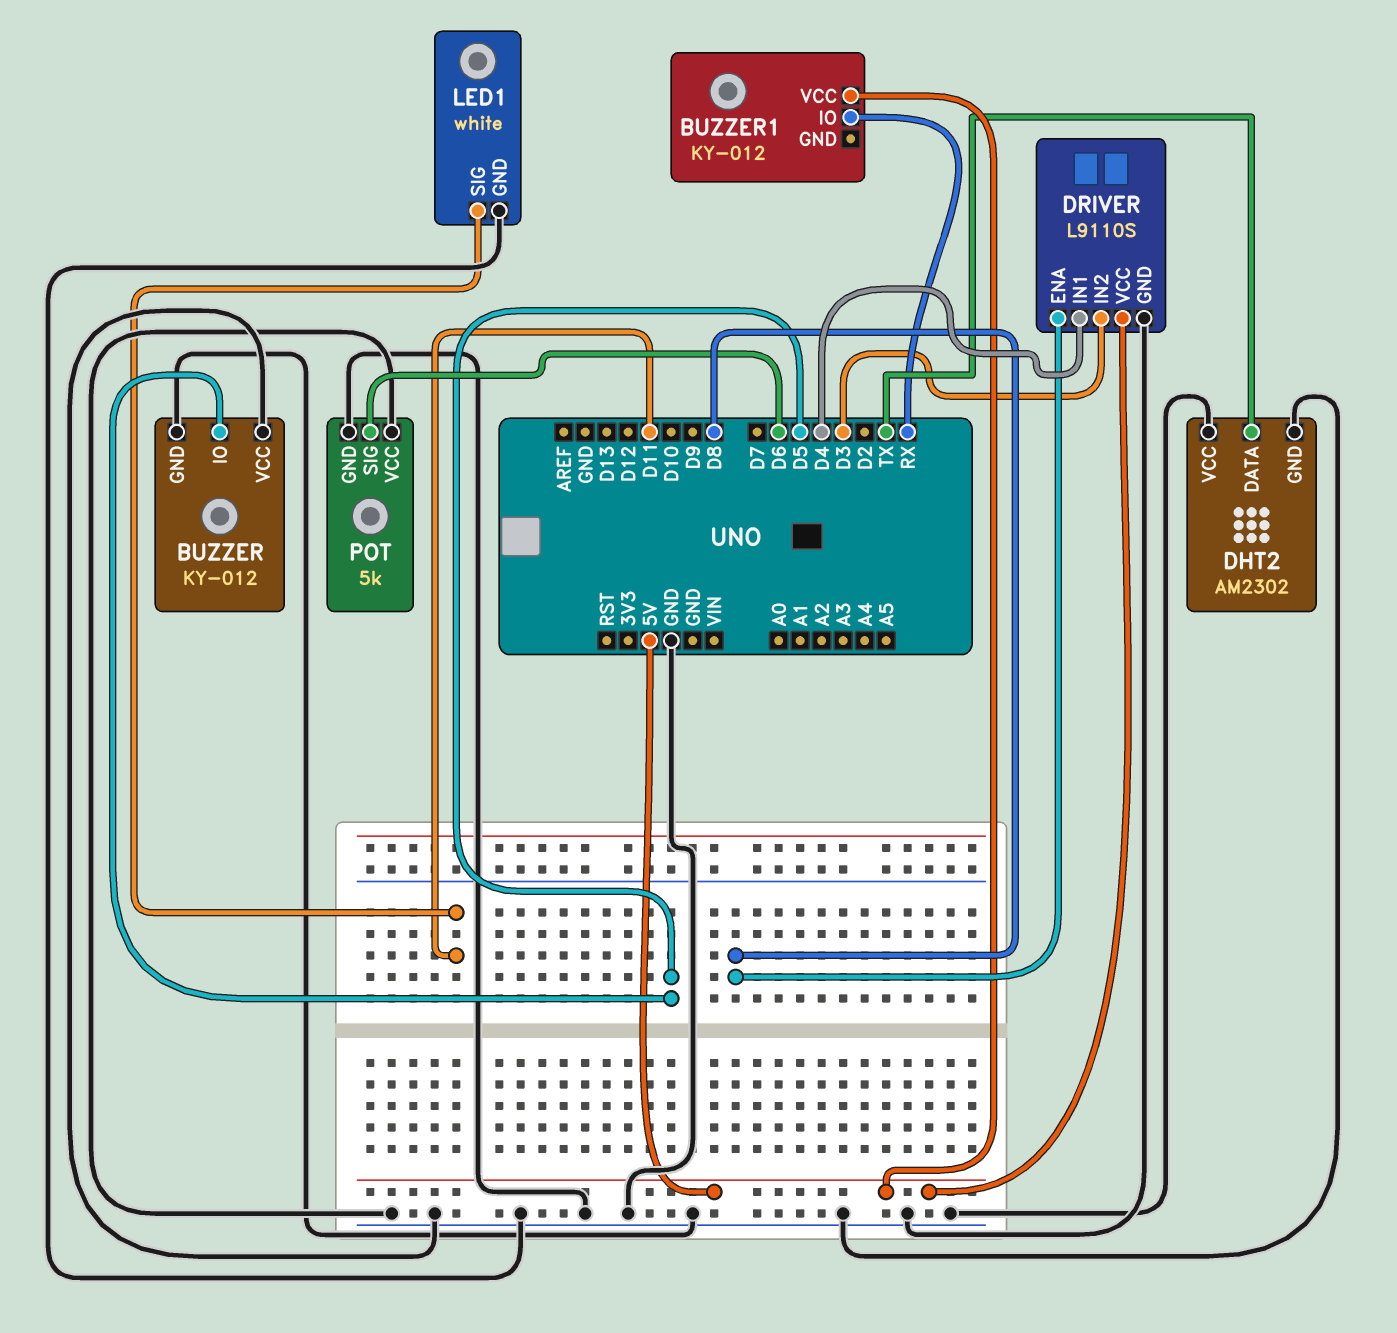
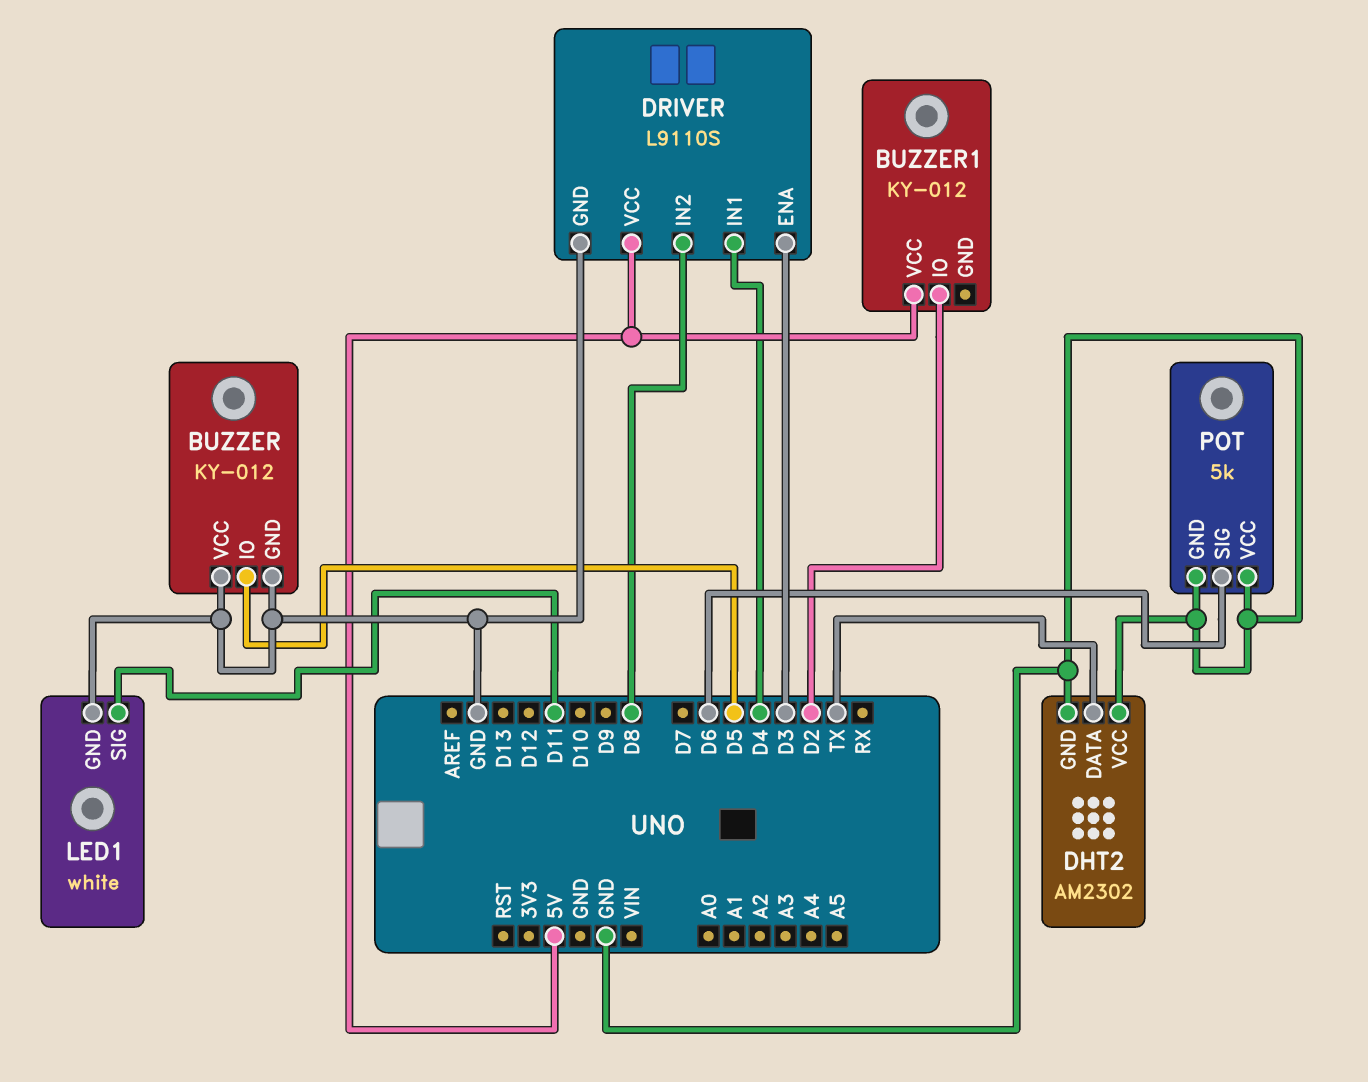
BUZZER1 pin IO: RX -> D2
DRIVER pin ENA: D8 -> D3
DRIVER pin IN2: D3 -> D8

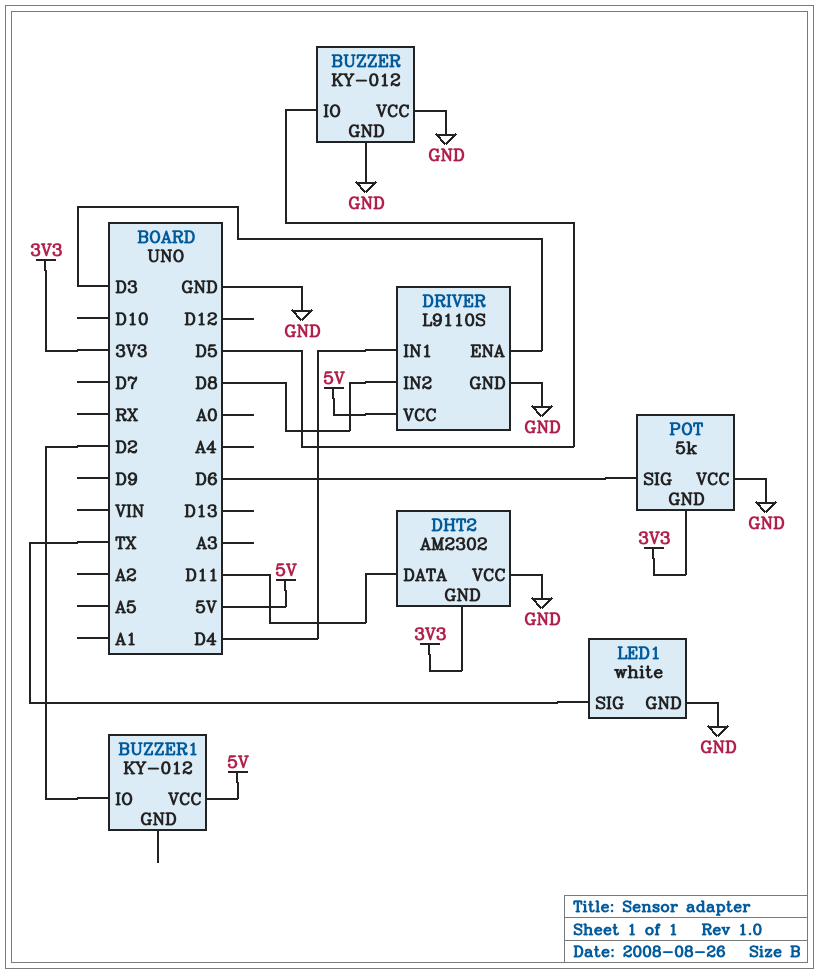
DHT2 pin DATA: TX -> D11
DHT2 pin GND: GND -> 3V3
LED1 pin SIG: D11 -> TX
POT pin GND: GND -> 3V3

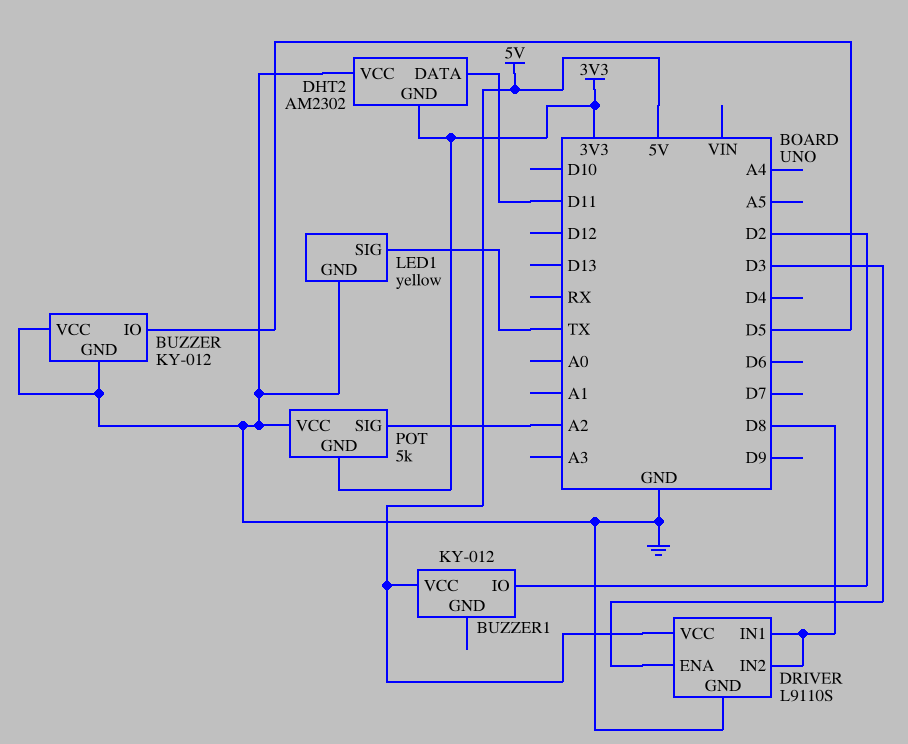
DRIVER pin IN1: D4 -> D8
LED1: white -> yellow
POT pin SIG: D6 -> A2

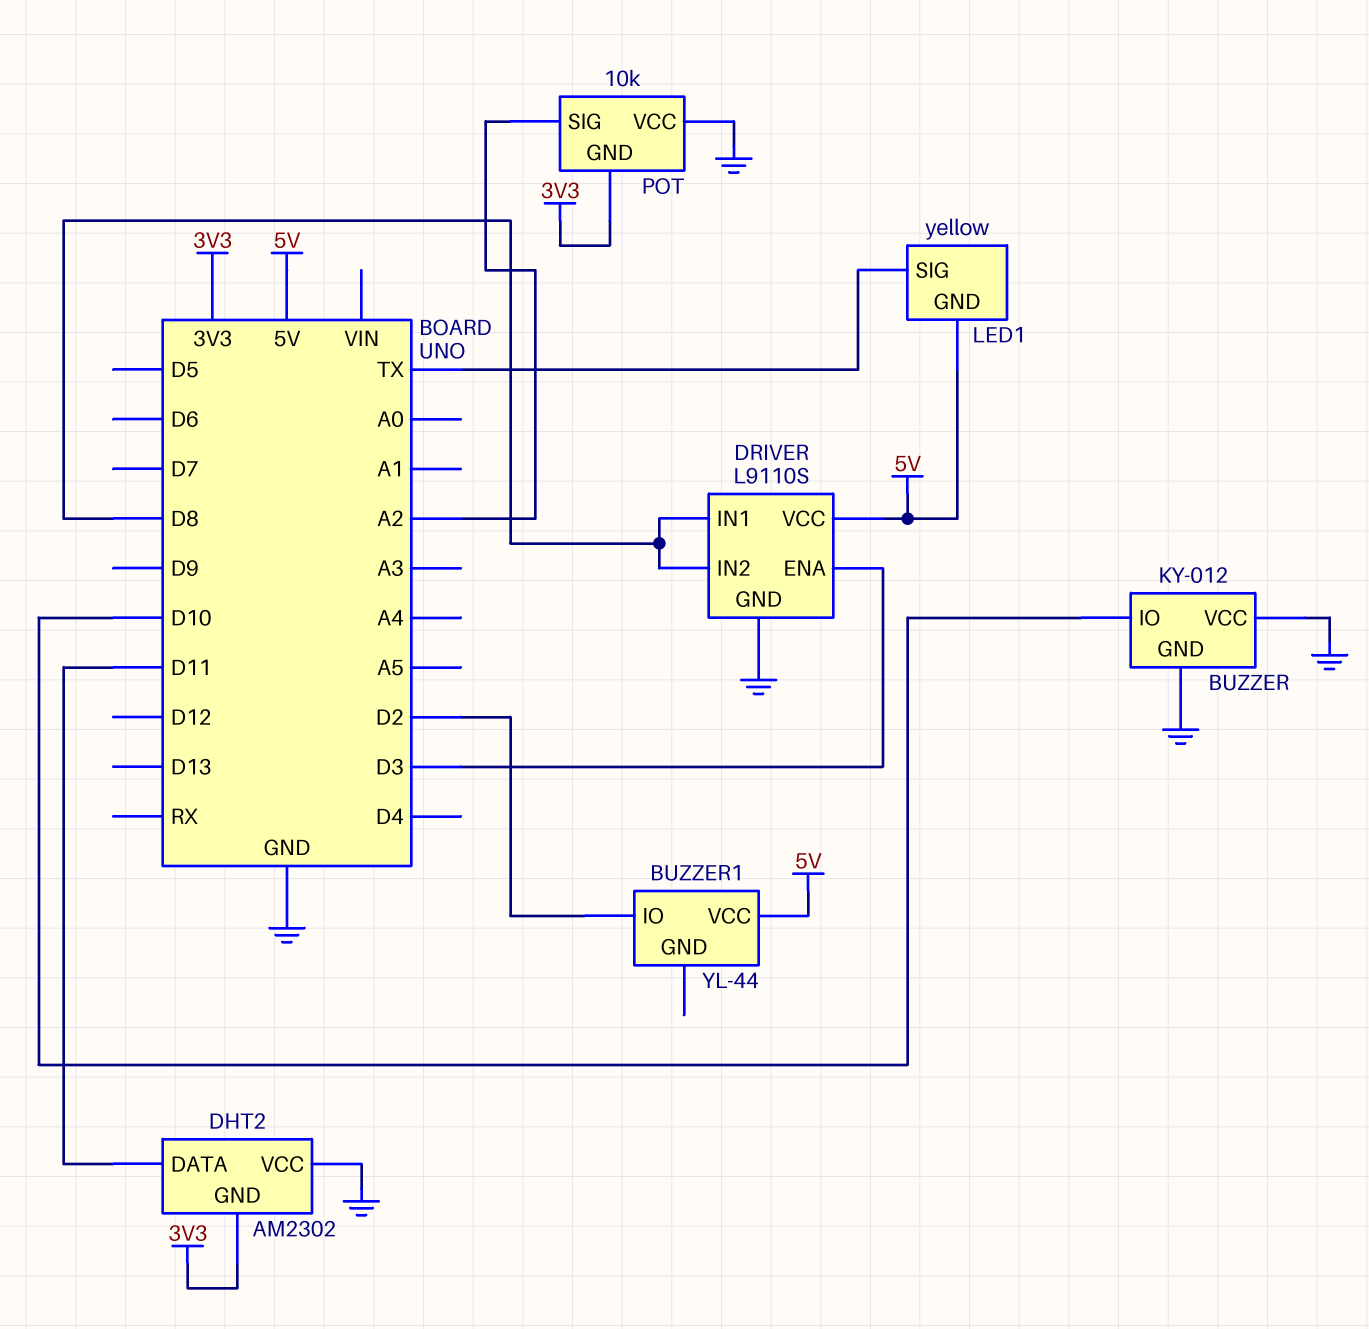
BUZZER pin IO: D5 -> D10
BUZZER1: KY-012 -> YL-44
LED1 pin GND: GND -> 5V
POT: 5k -> 10k

